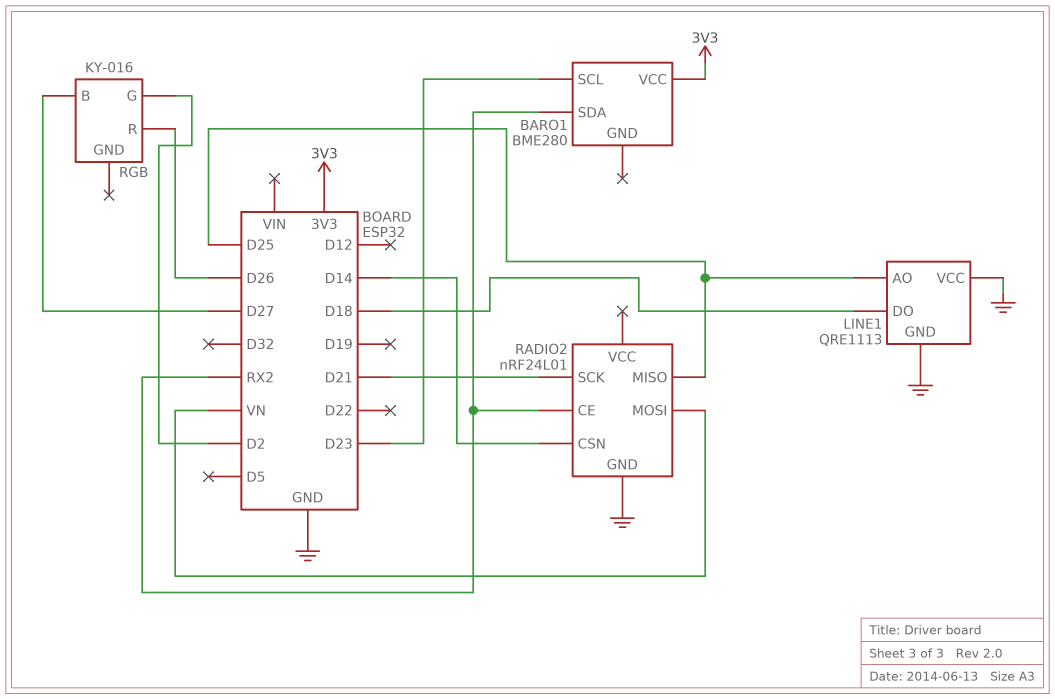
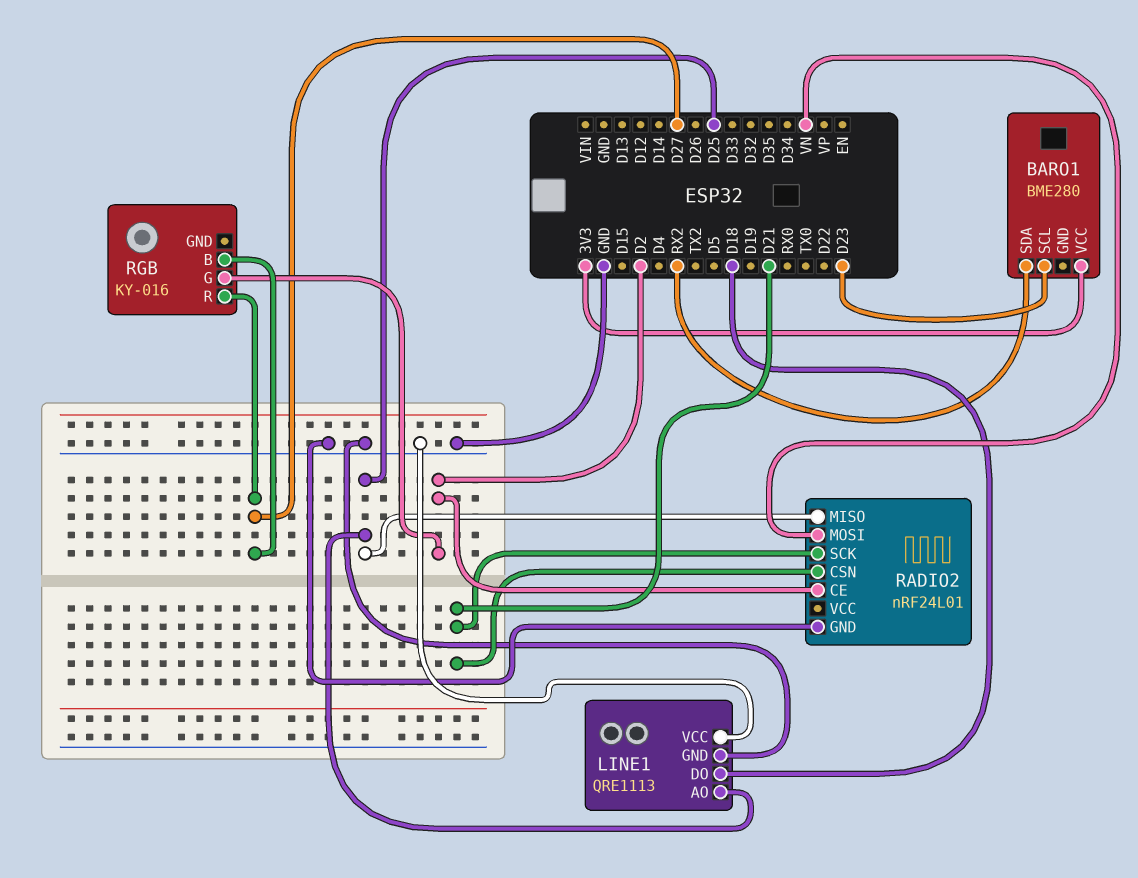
RADIO2 pin CE: RX2 -> D2
RADIO2 pin CSN: D14 -> D21
RGB pin R: D26 -> D27

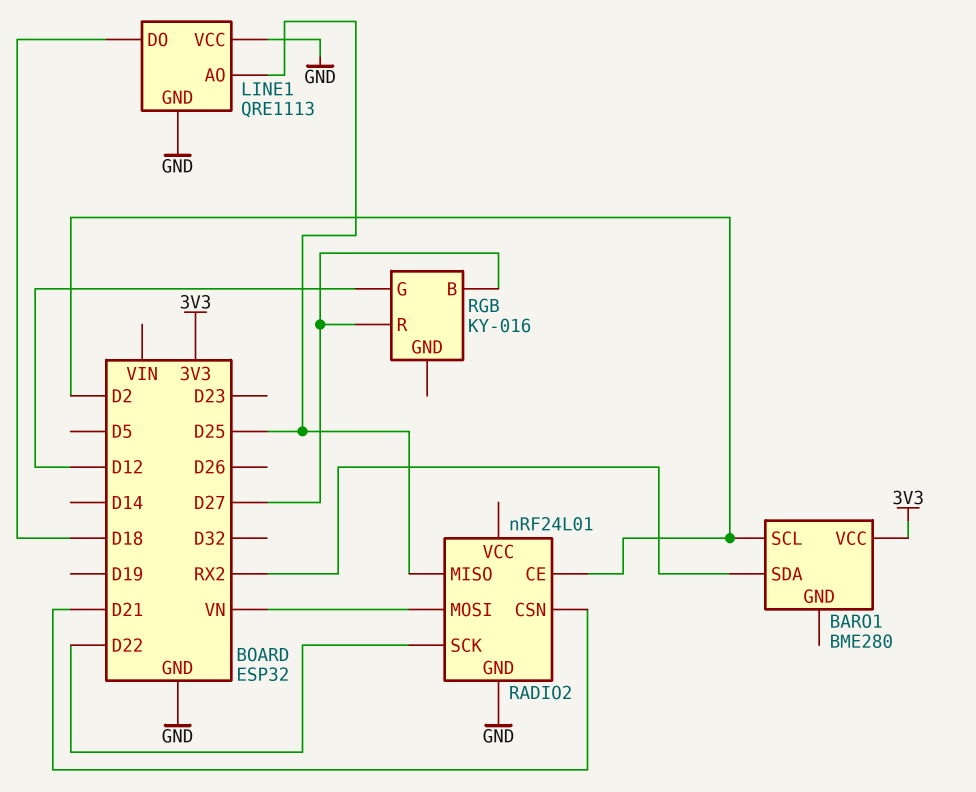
BARO1 pin SCL: D23 -> D2
RADIO2 pin SCK: D21 -> D22
RGB pin G: D2 -> D12

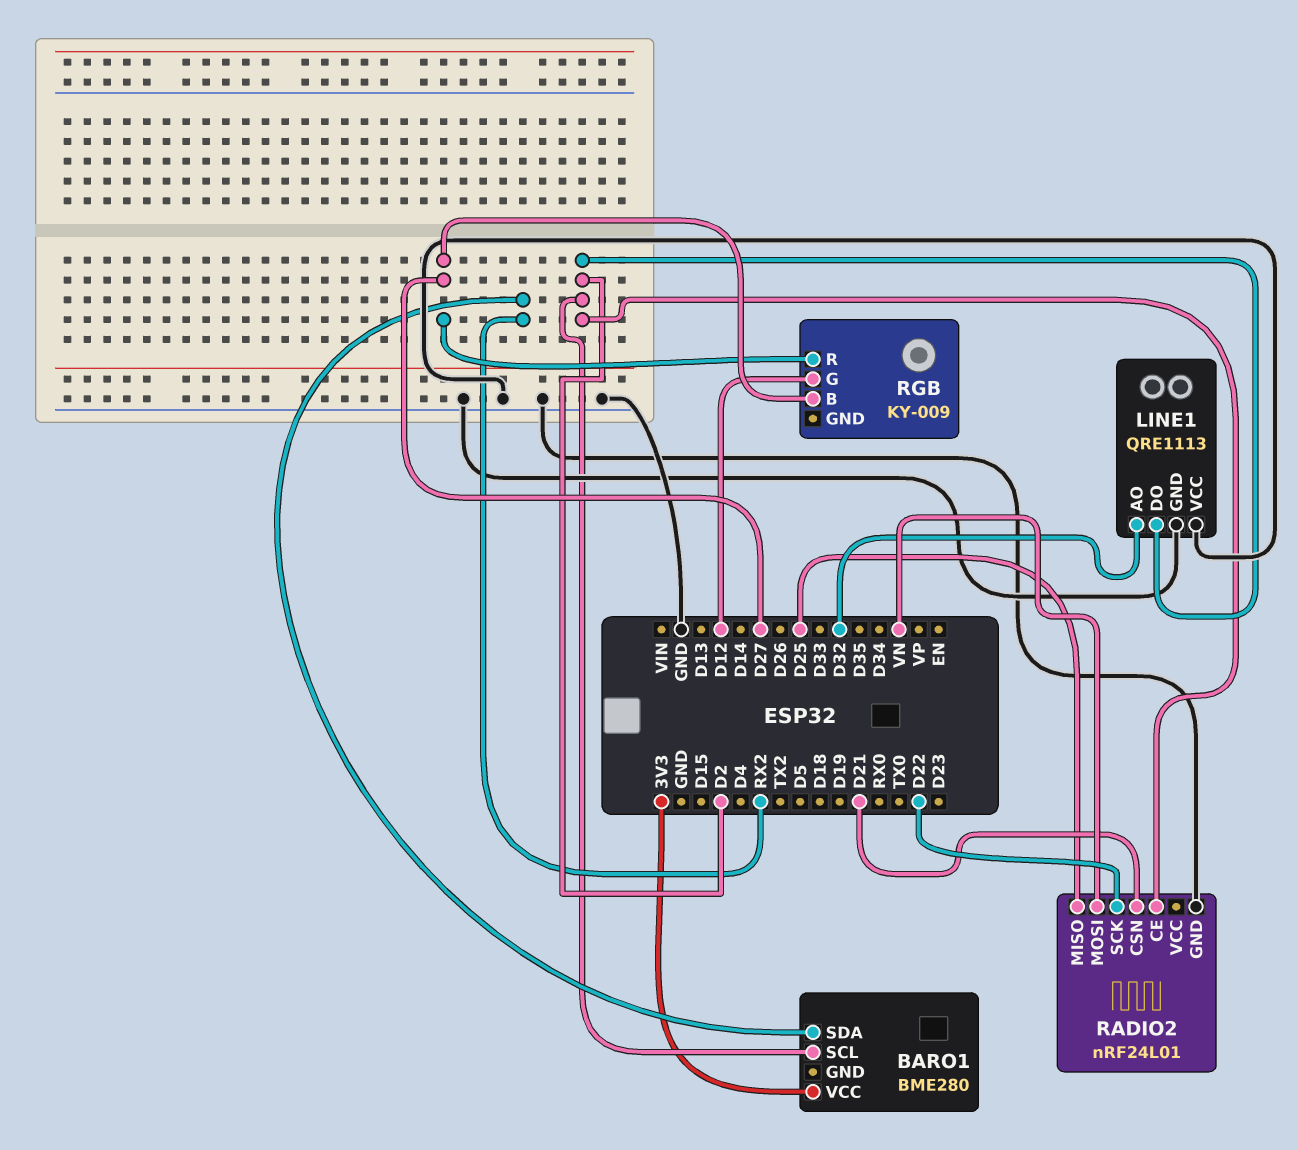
LINE1 pin AO: D25 -> D32
LINE1 pin DO: D18 -> D2
RGB: KY-016 -> KY-009

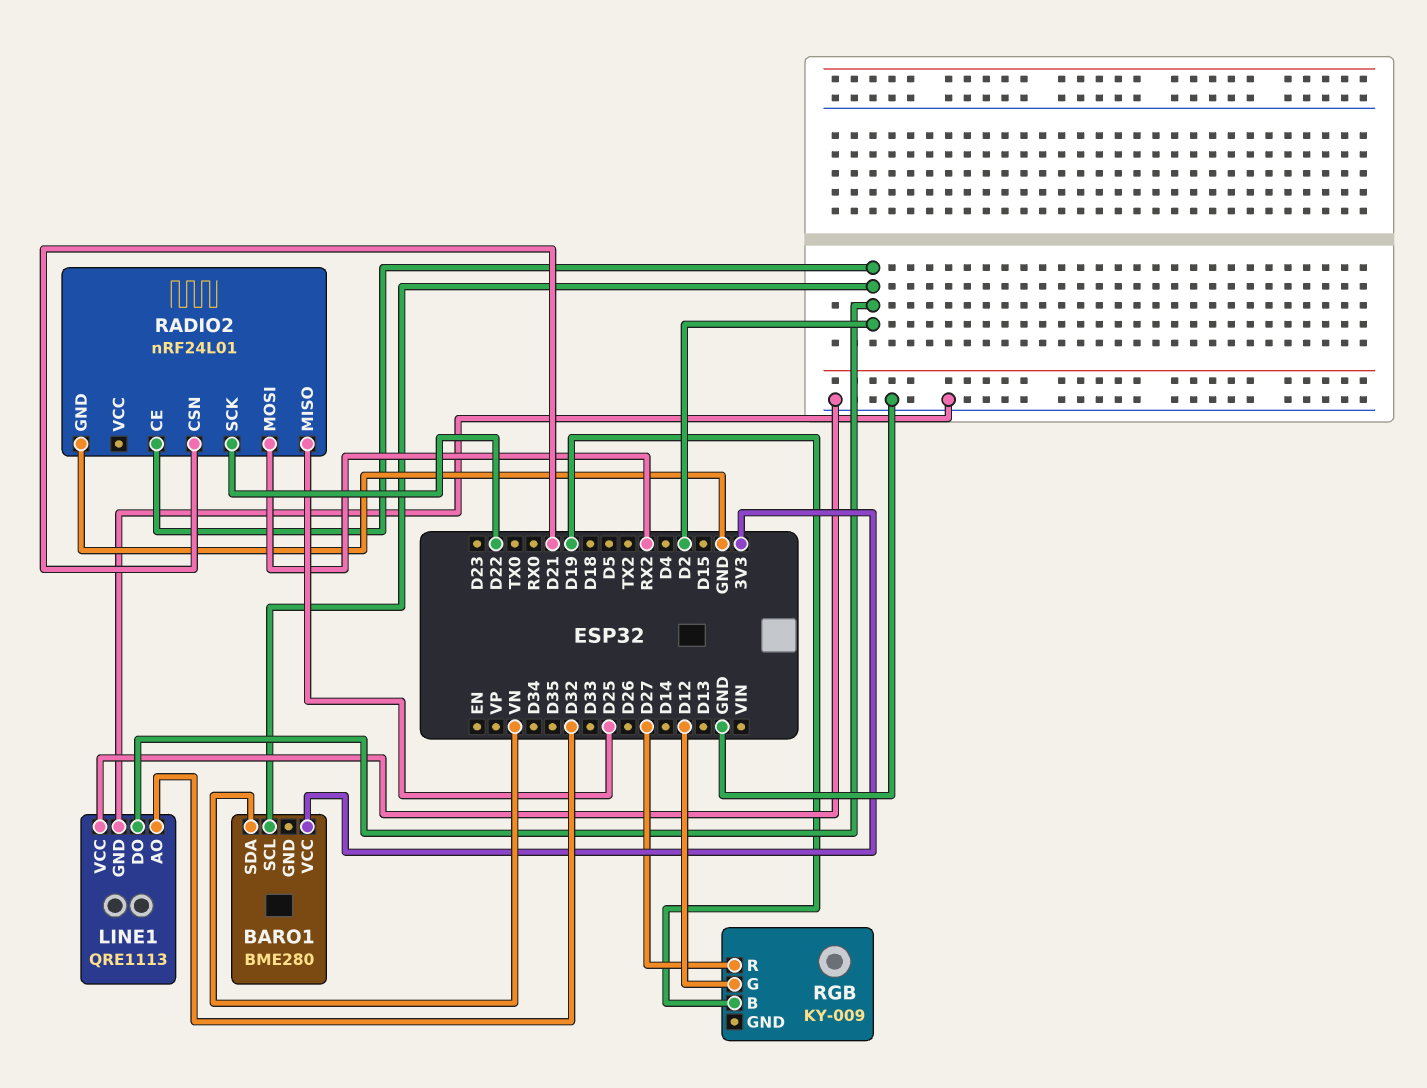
BARO1 pin SDA: RX2 -> VN
RADIO2 pin MOSI: VN -> RX2
RGB pin B: D27 -> D19

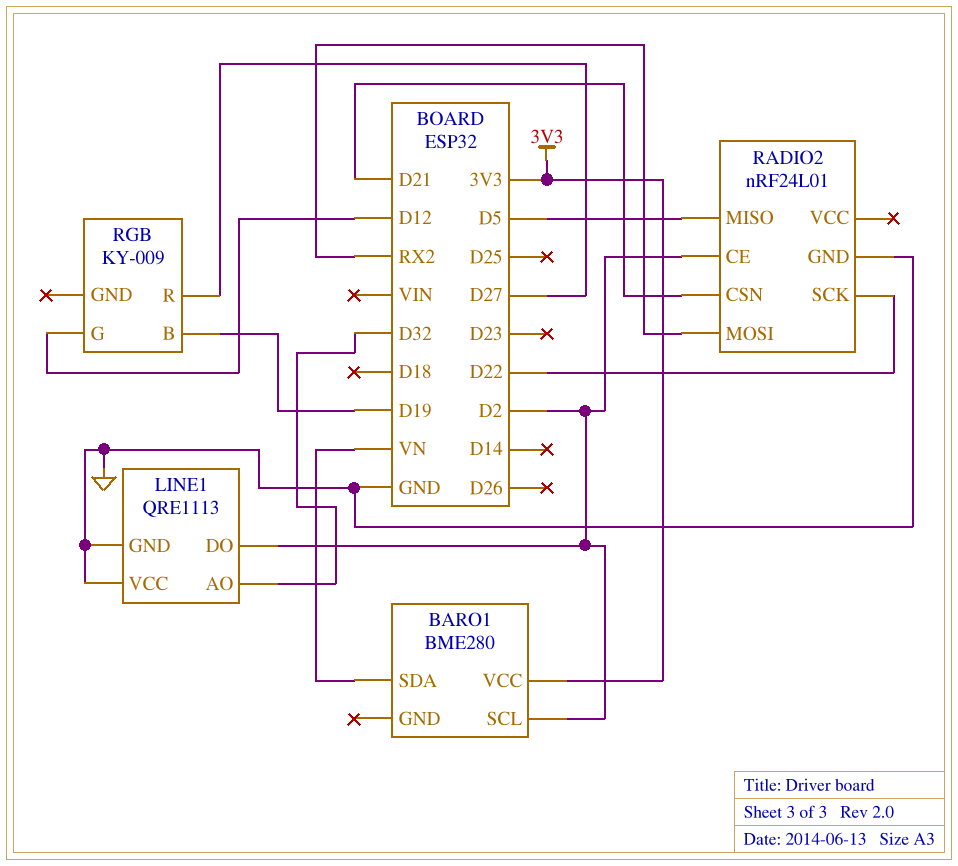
RADIO2 pin MISO: D25 -> D5

